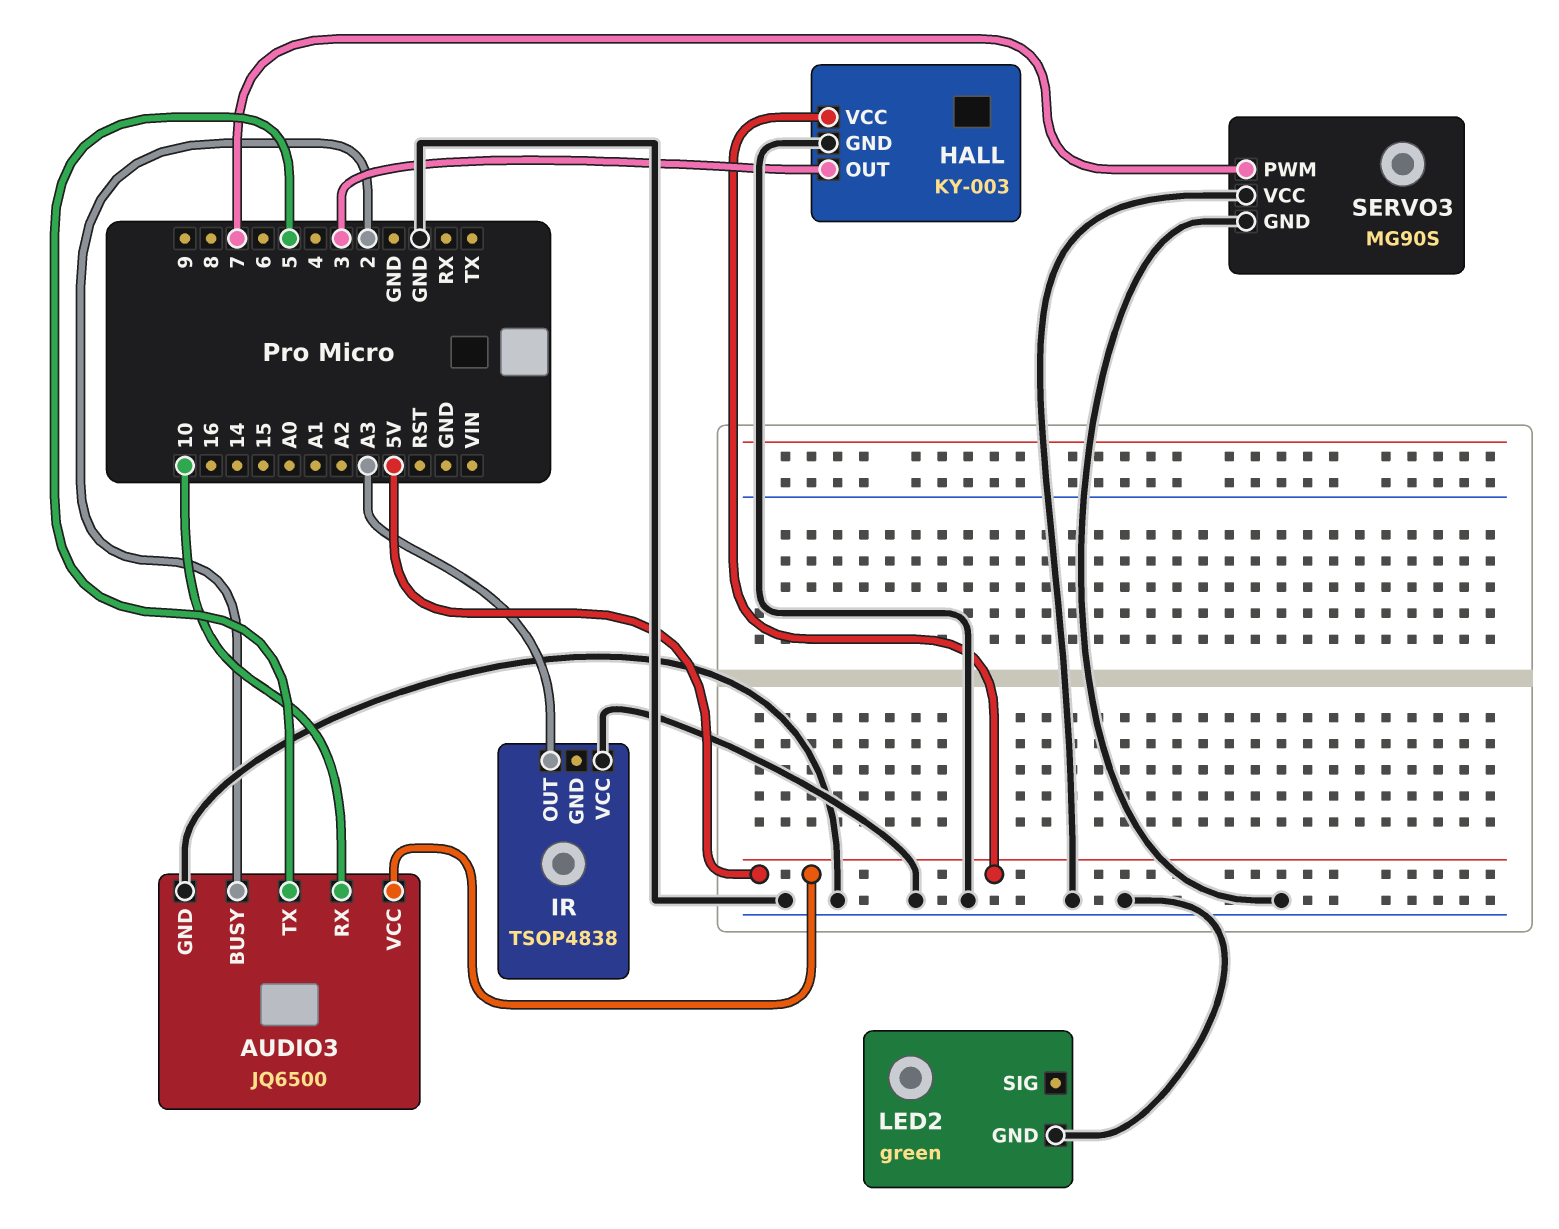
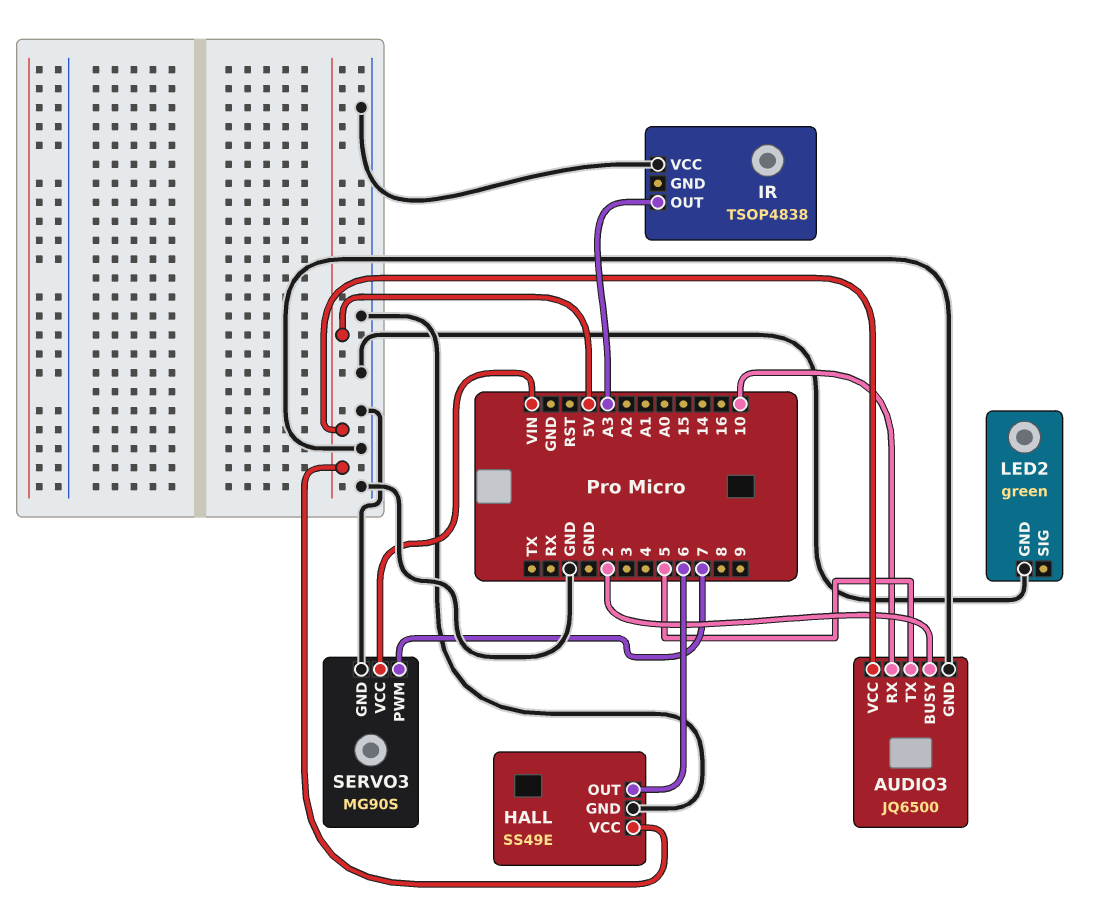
HALL: KY-003 -> SS49E
HALL pin OUT: 3 -> 6
SERVO3 pin VCC: GND -> VIN

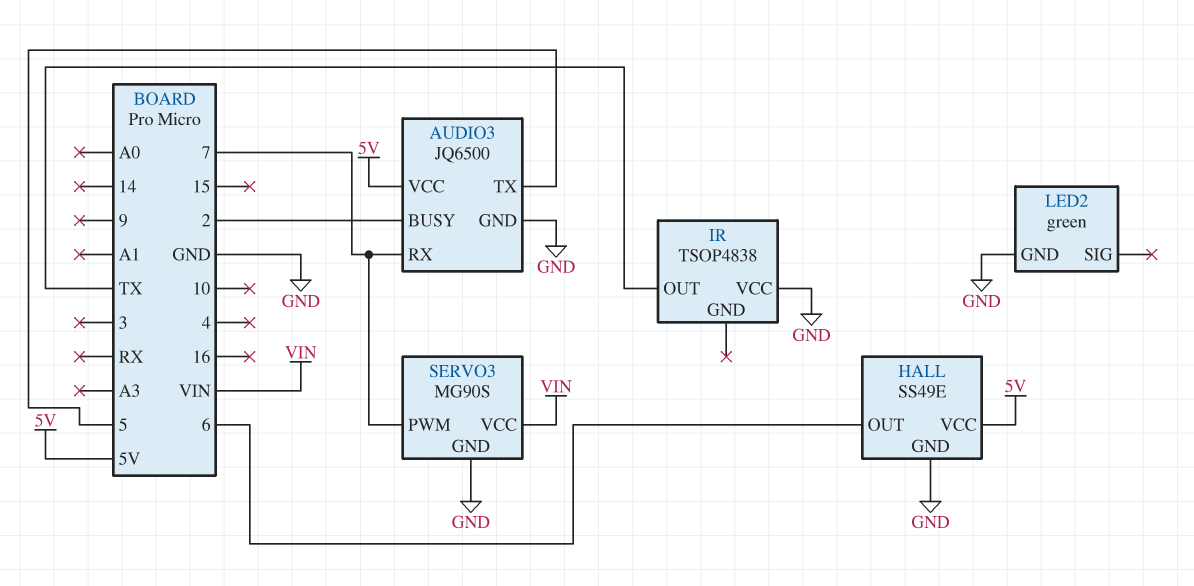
AUDIO3 pin RX: 10 -> 7
IR pin OUT: A3 -> TX

